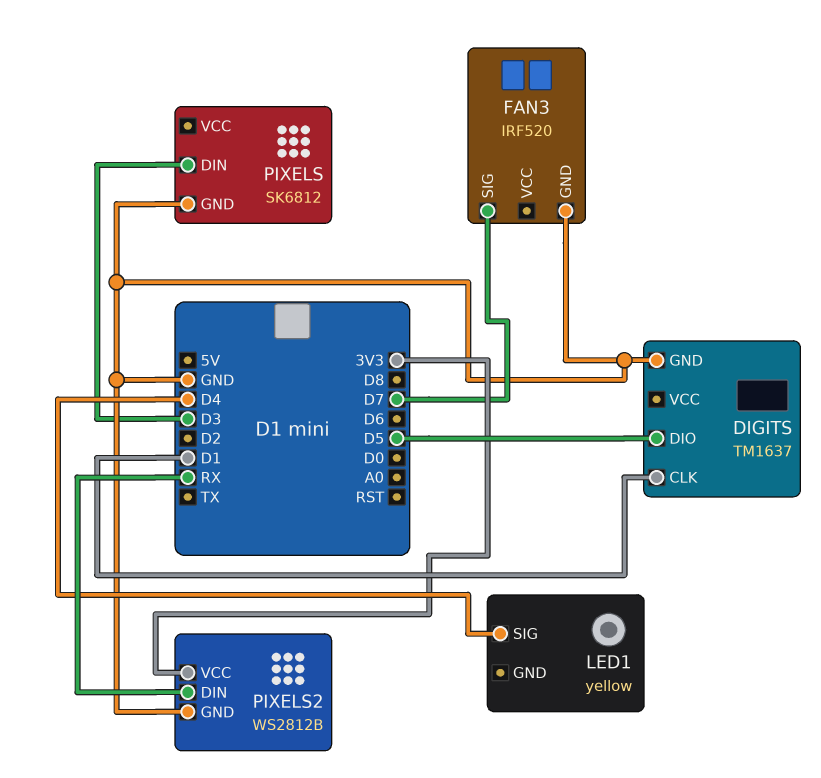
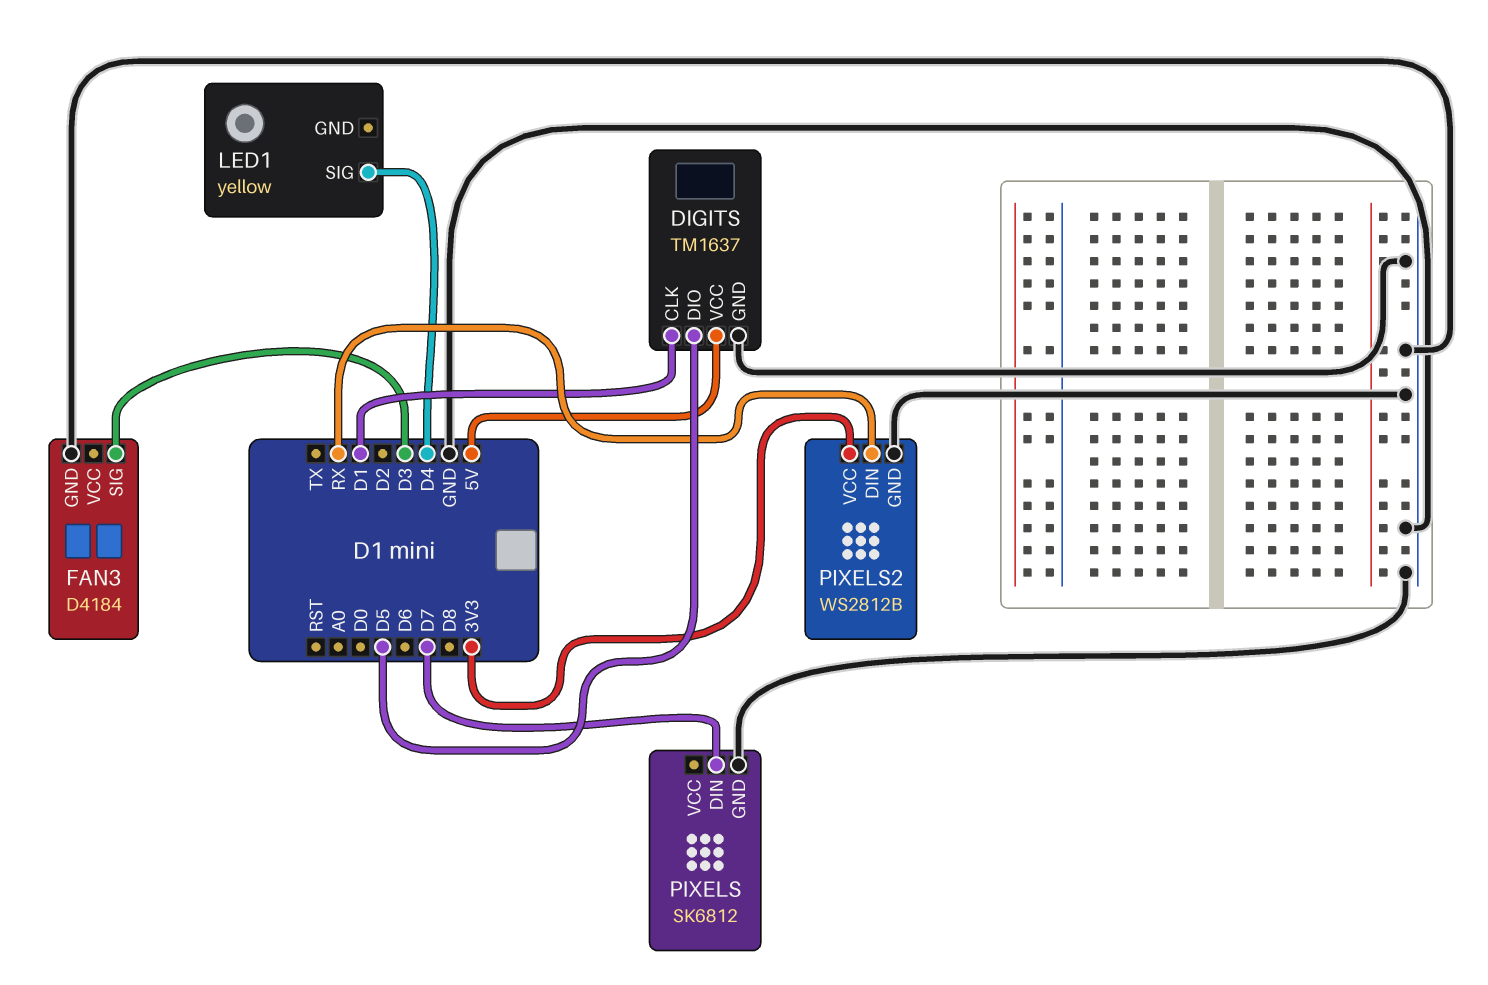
DIGITS pin VCC: none -> 5V
FAN3: IRF520 -> D4184
FAN3 pin SIG: D7 -> D3
PIXELS pin DIN: D3 -> D7

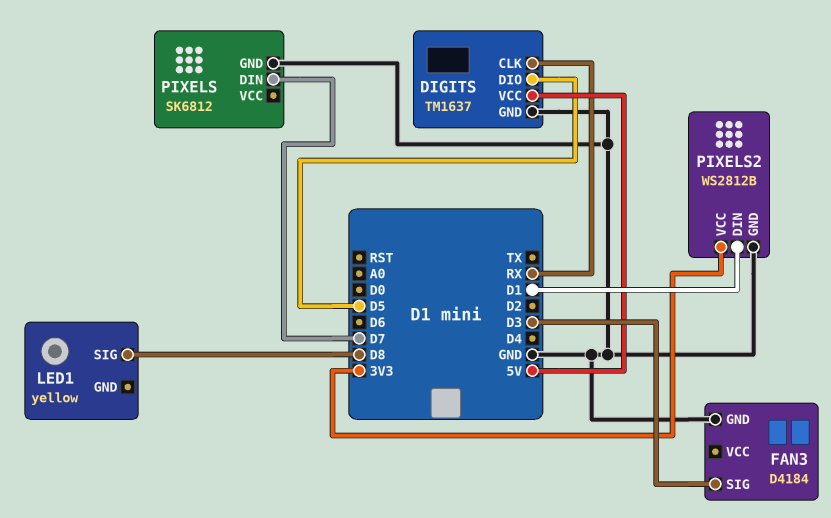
DIGITS pin CLK: D1 -> RX
LED1 pin SIG: D4 -> D8
PIXELS2 pin DIN: RX -> D1

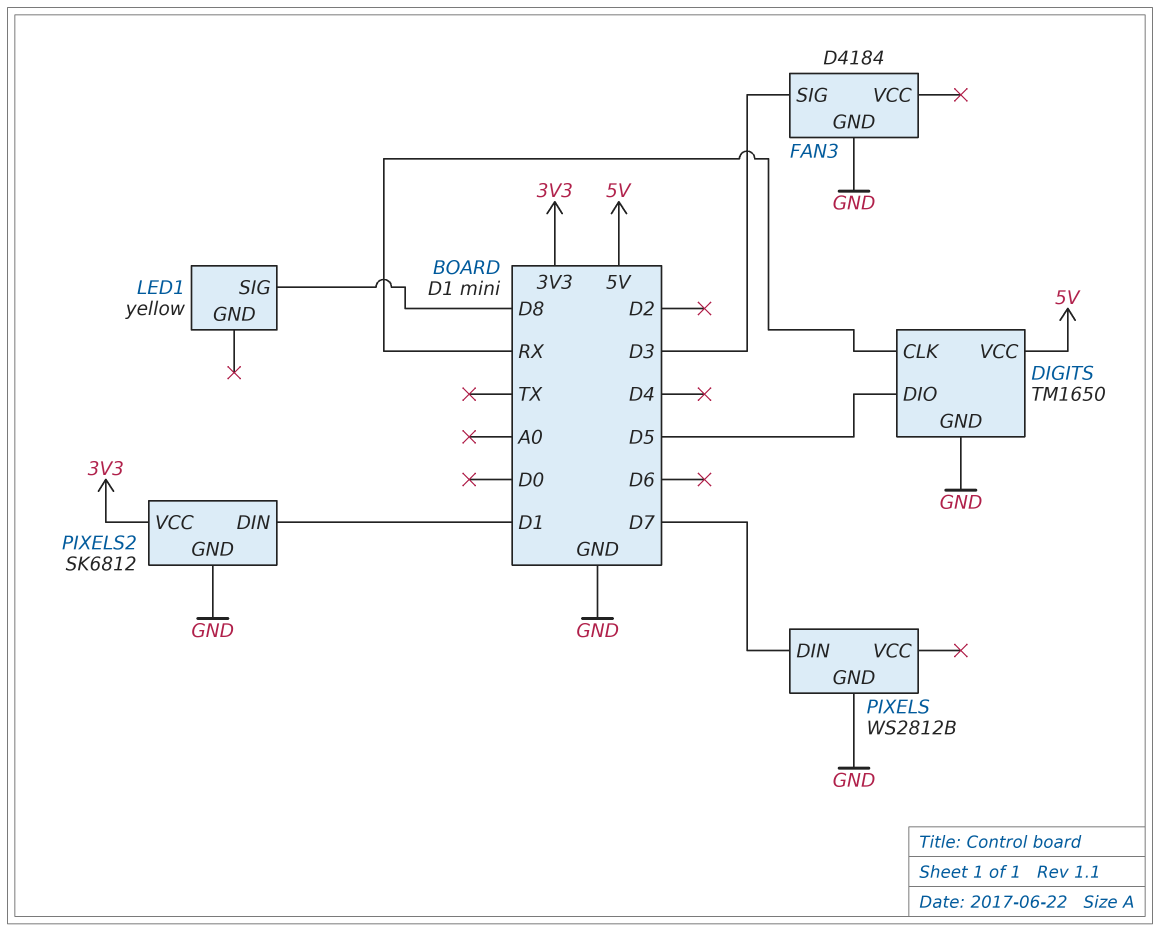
DIGITS: TM1637 -> TM1650
PIXELS: SK6812 -> WS2812B
PIXELS2: WS2812B -> SK6812

